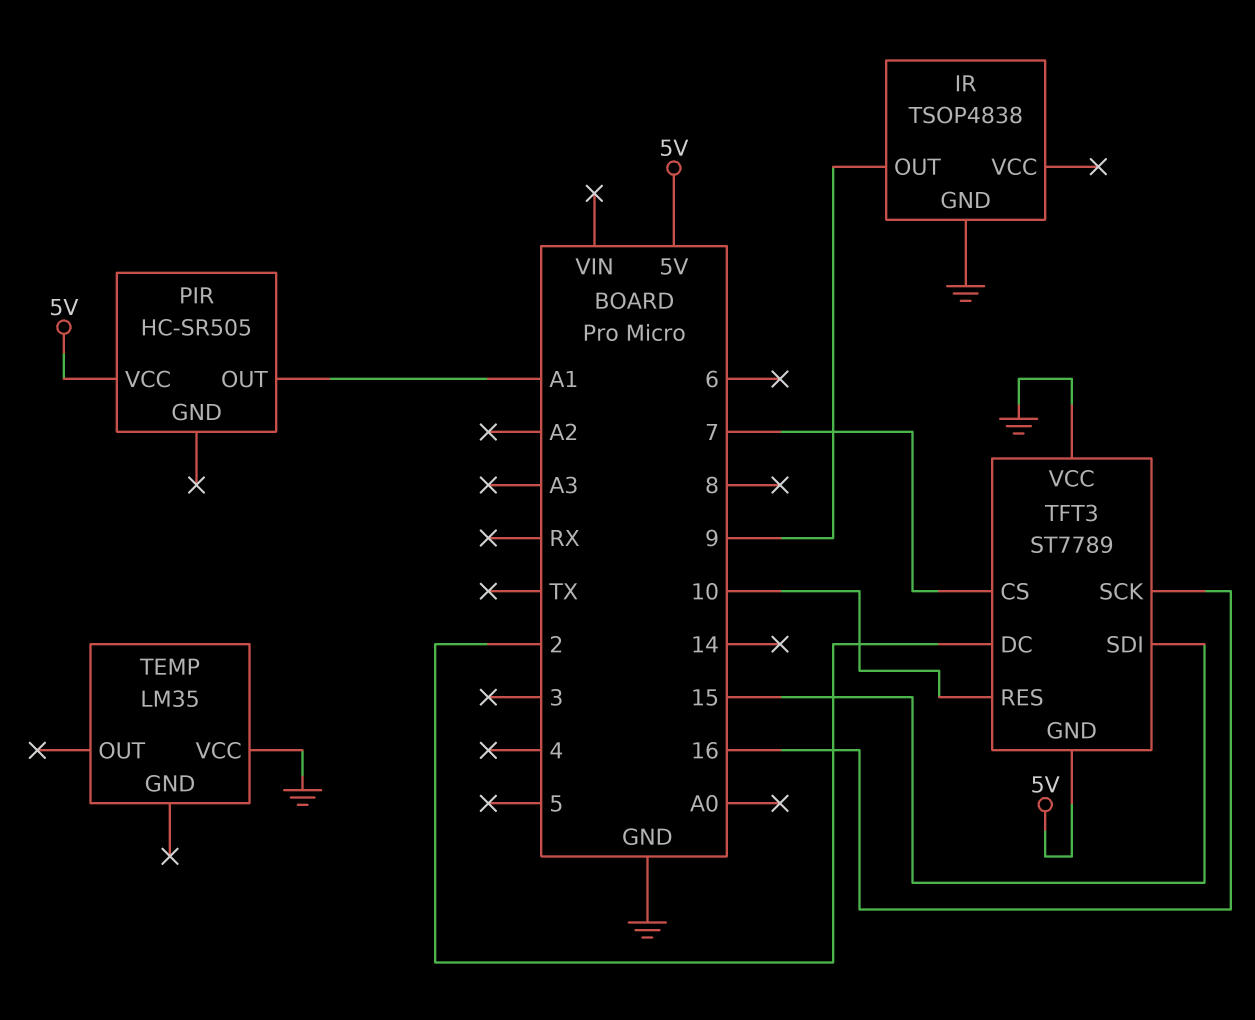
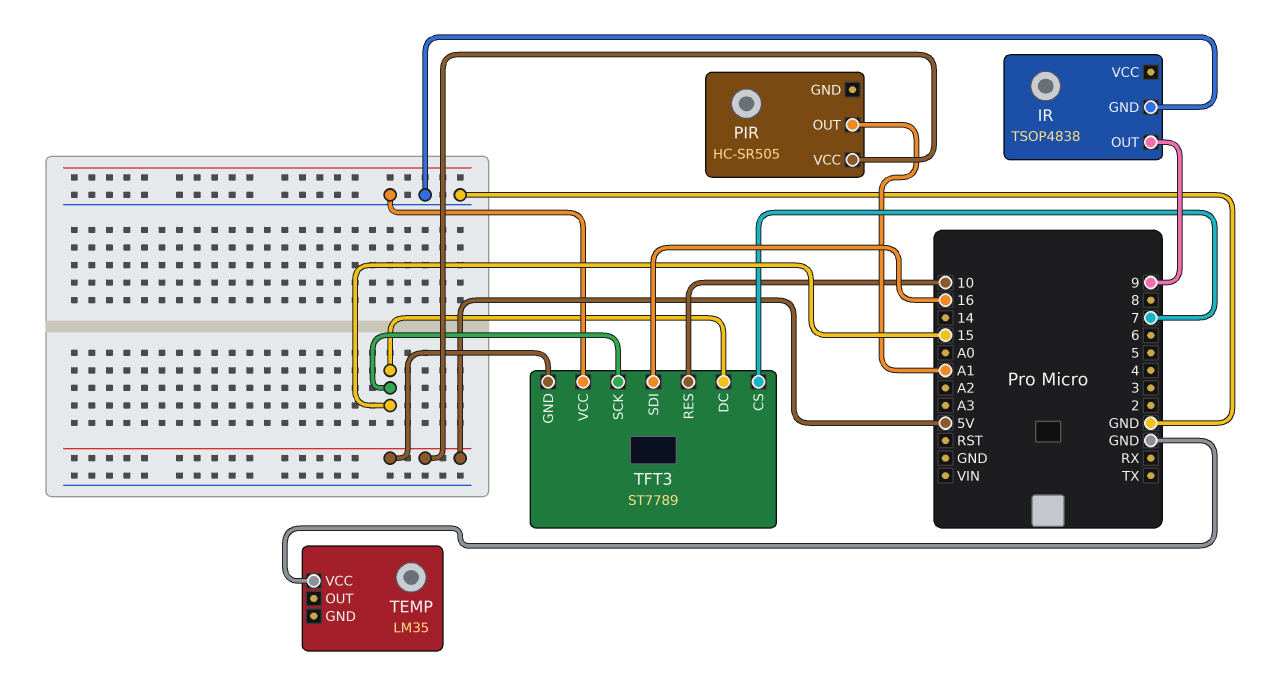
TFT3 pin DC: 2 -> 15
TFT3 pin SCK: 16 -> 15
TFT3 pin SDI: 15 -> 16

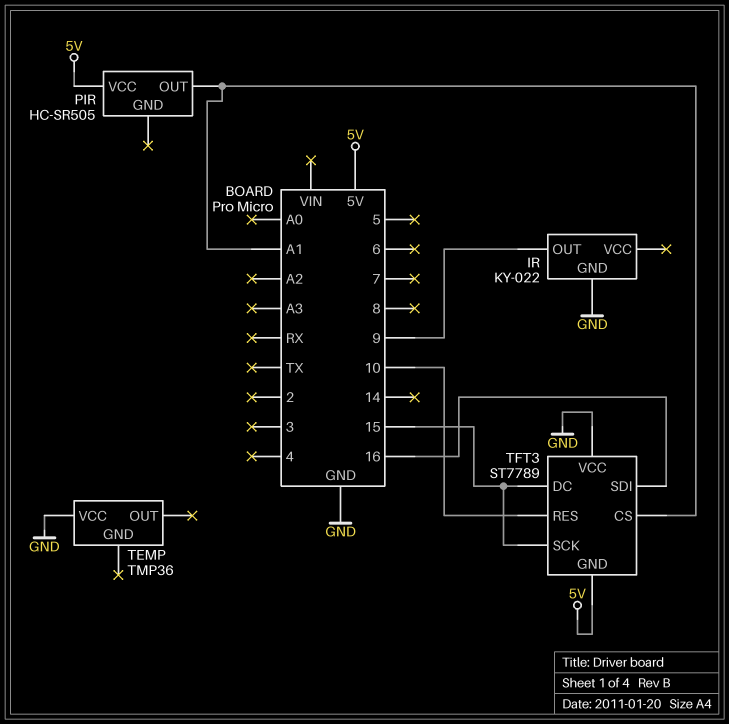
IR: TSOP4838 -> KY-022
TEMP: LM35 -> TMP36
TFT3 pin CS: 7 -> A1

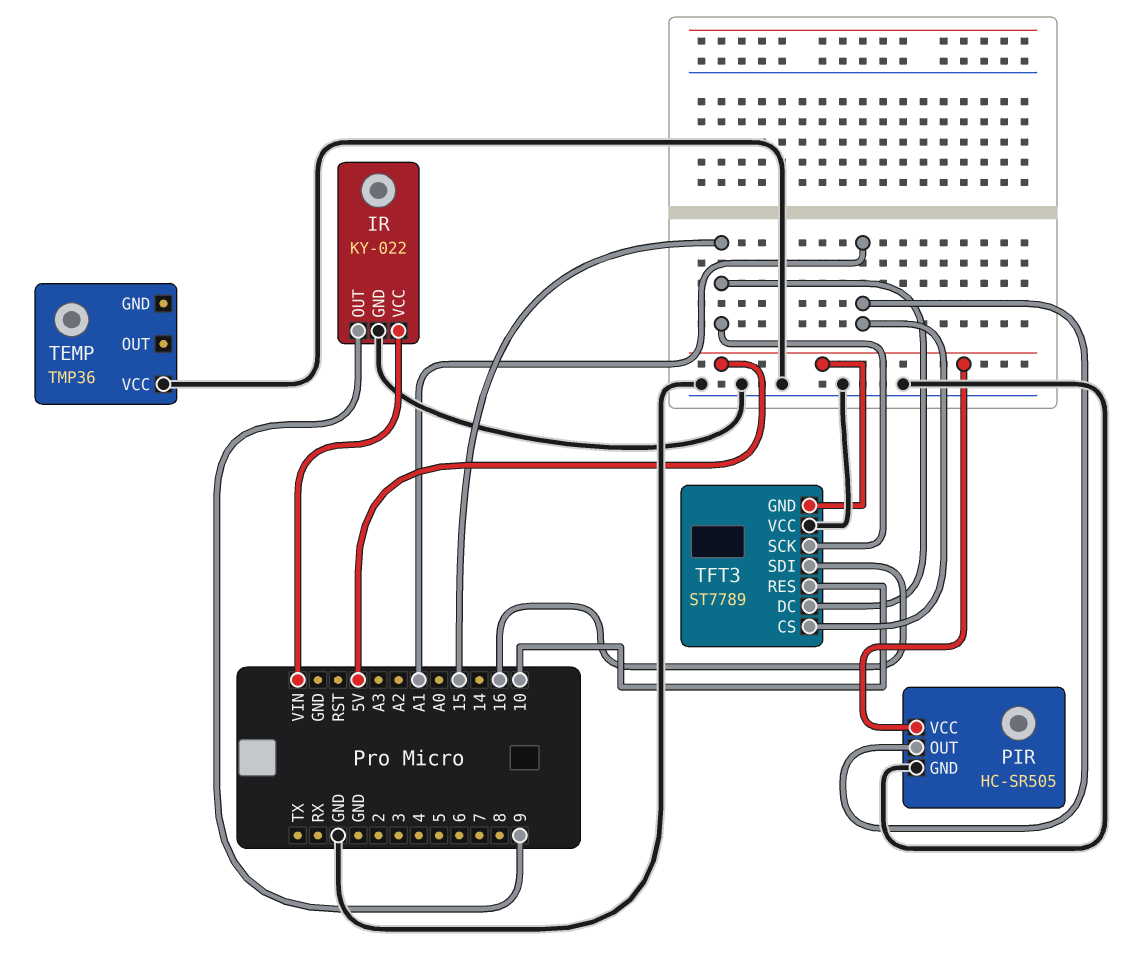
IR pin VCC: none -> VIN
PIR pin GND: none -> GND

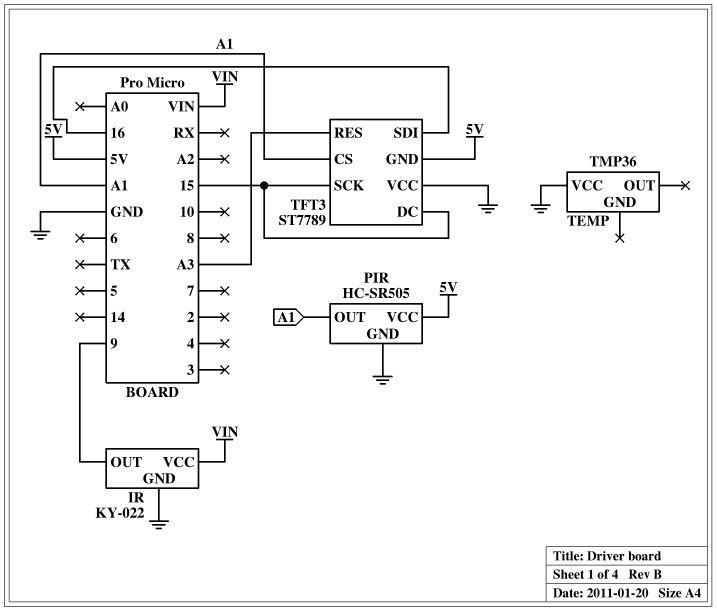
TFT3 pin RES: 10 -> A3

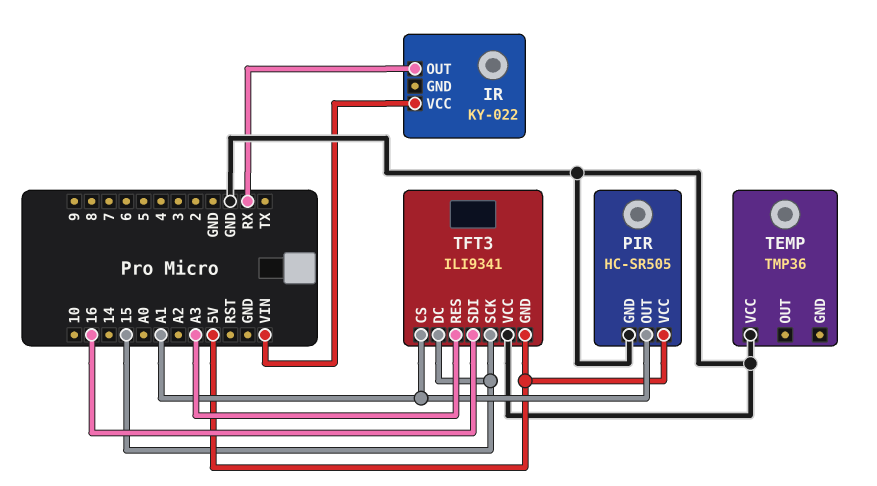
IR pin GND: GND -> none
IR pin OUT: 9 -> RX
TFT3: ST7789 -> ILI9341

